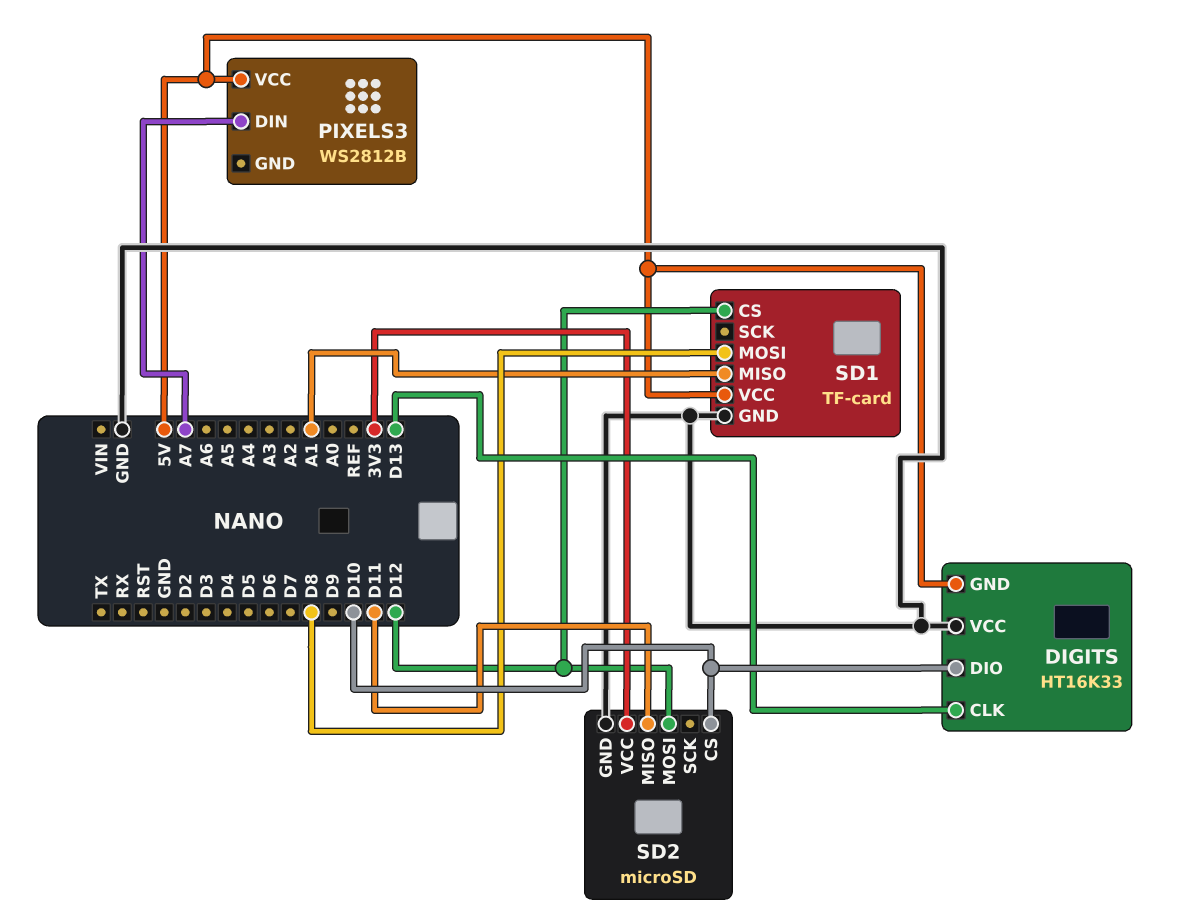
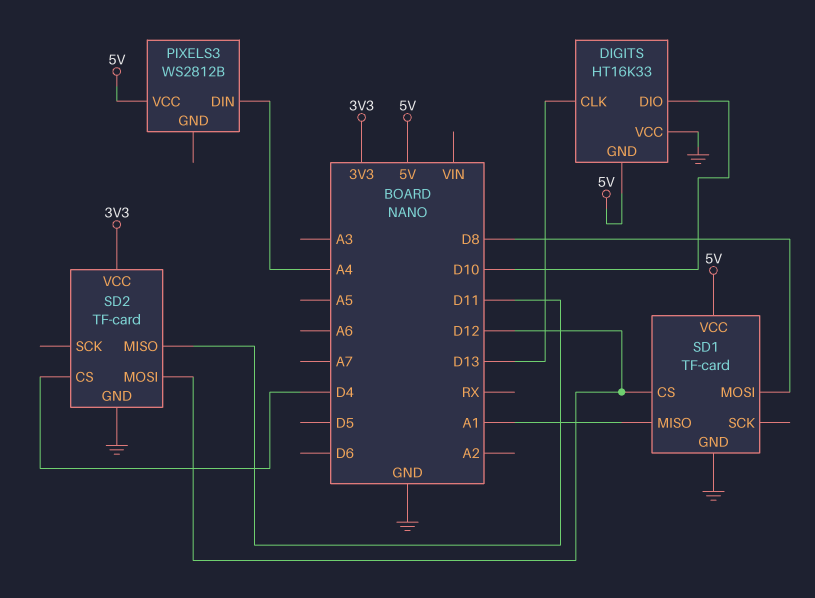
PIXELS3 pin DIN: A7 -> A4
SD2: microSD -> TF-card
SD2 pin CS: D10 -> D4

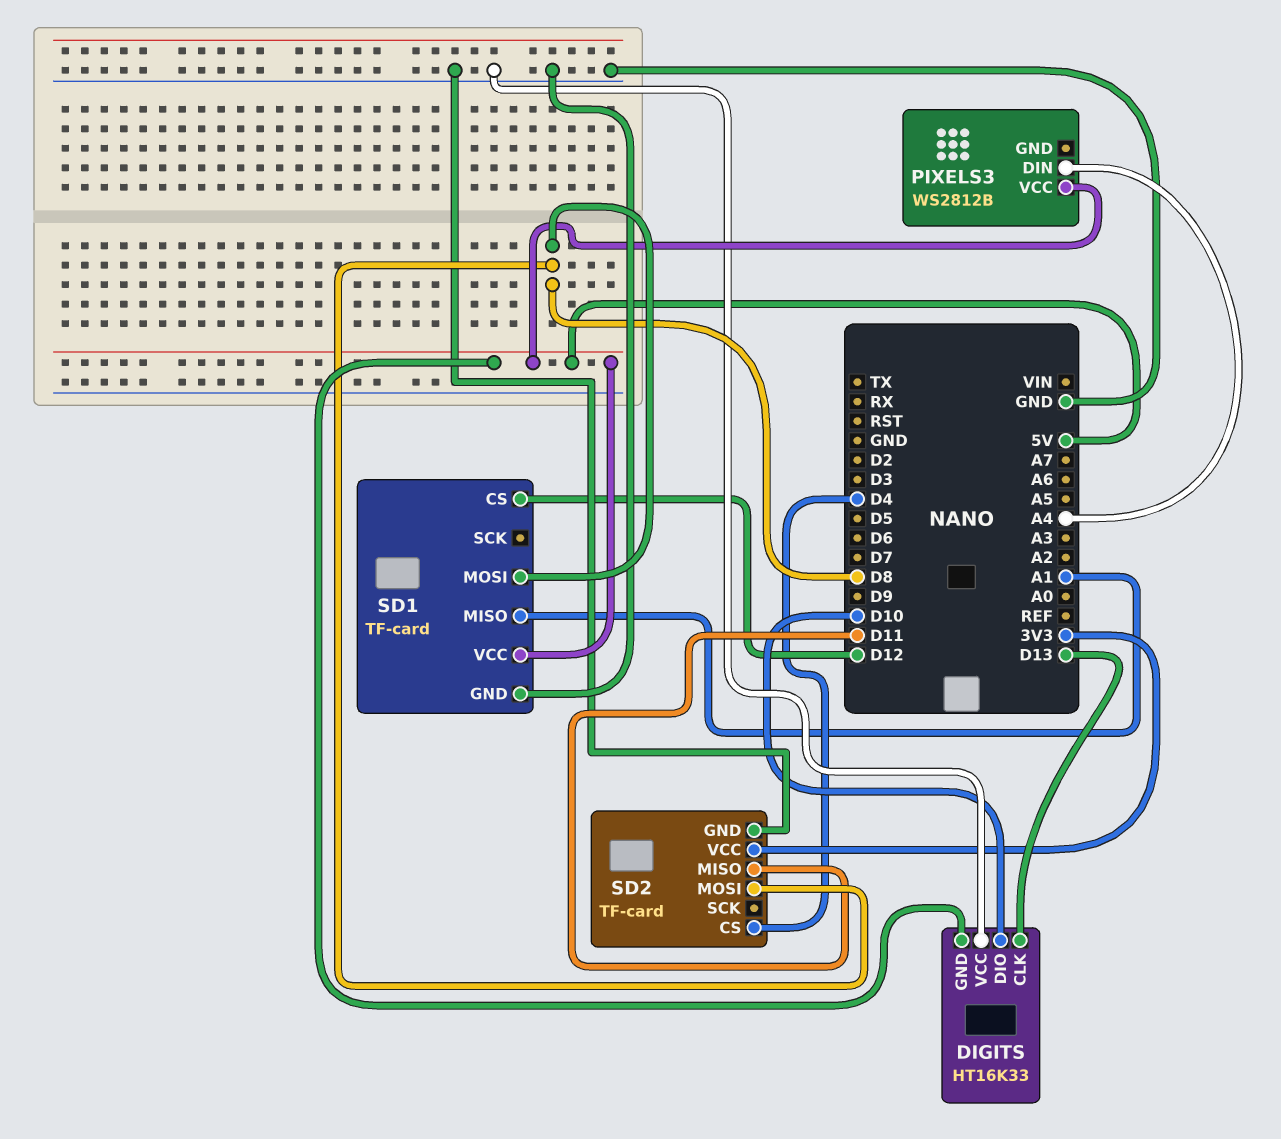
SD2 pin MOSI: D12 -> D8

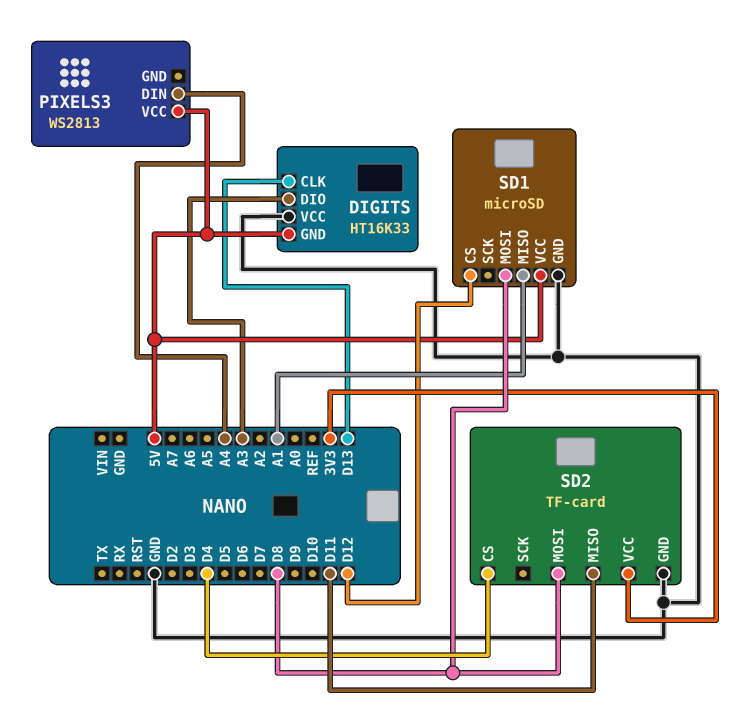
DIGITS pin DIO: D10 -> A3
PIXELS3: WS2812B -> WS2813
SD1: TF-card -> microSD

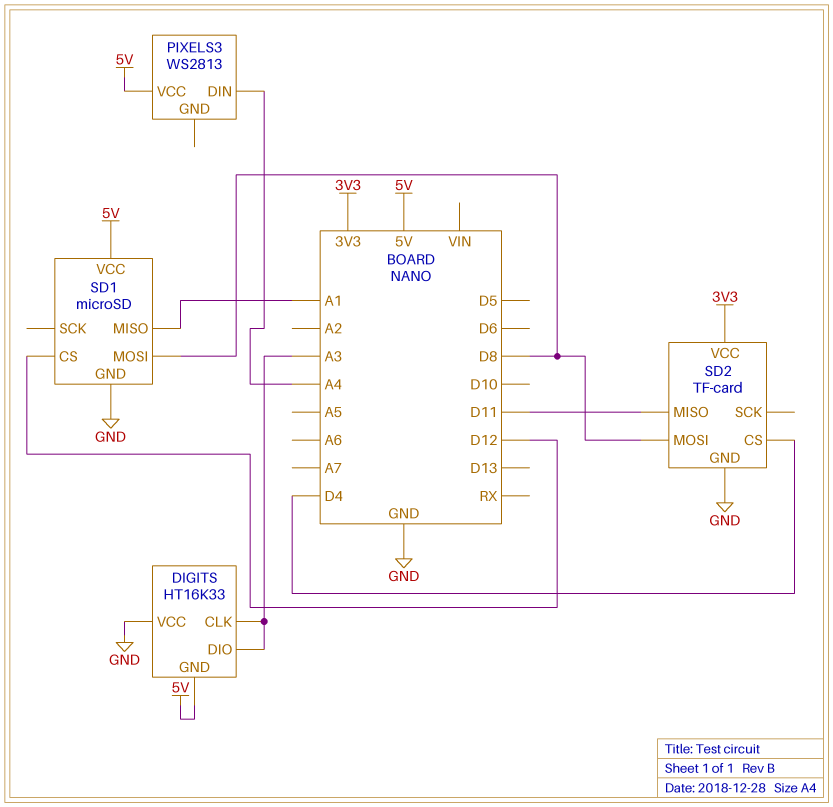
DIGITS pin CLK: D13 -> A3

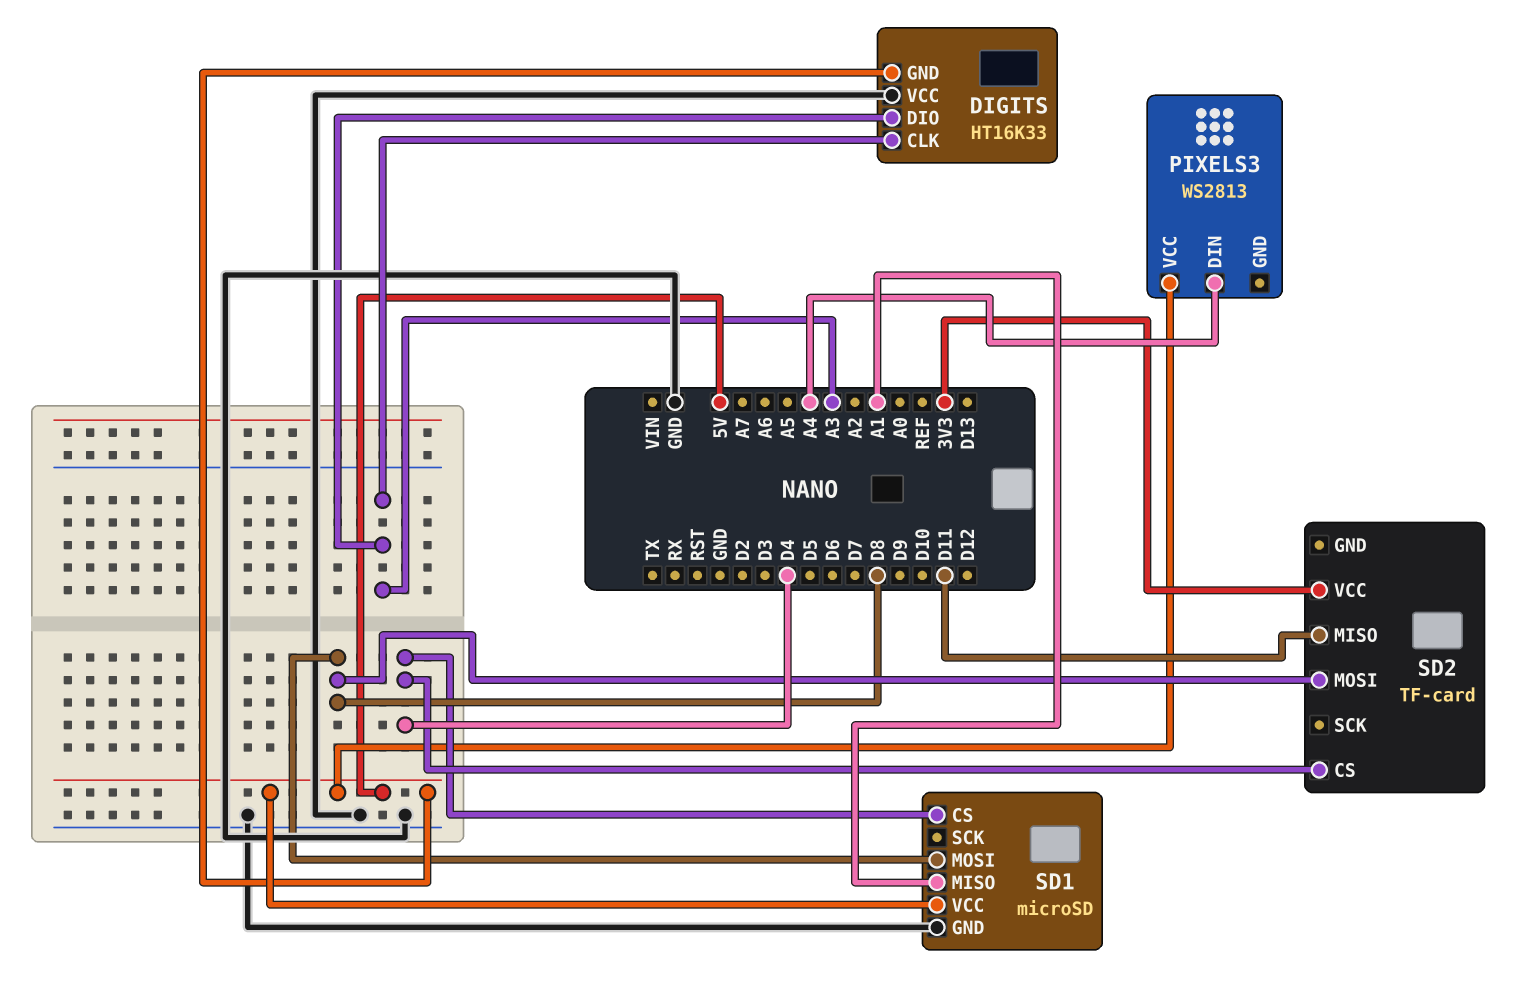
SD1 pin CS: D12 -> D4
SD2 pin GND: GND -> none

